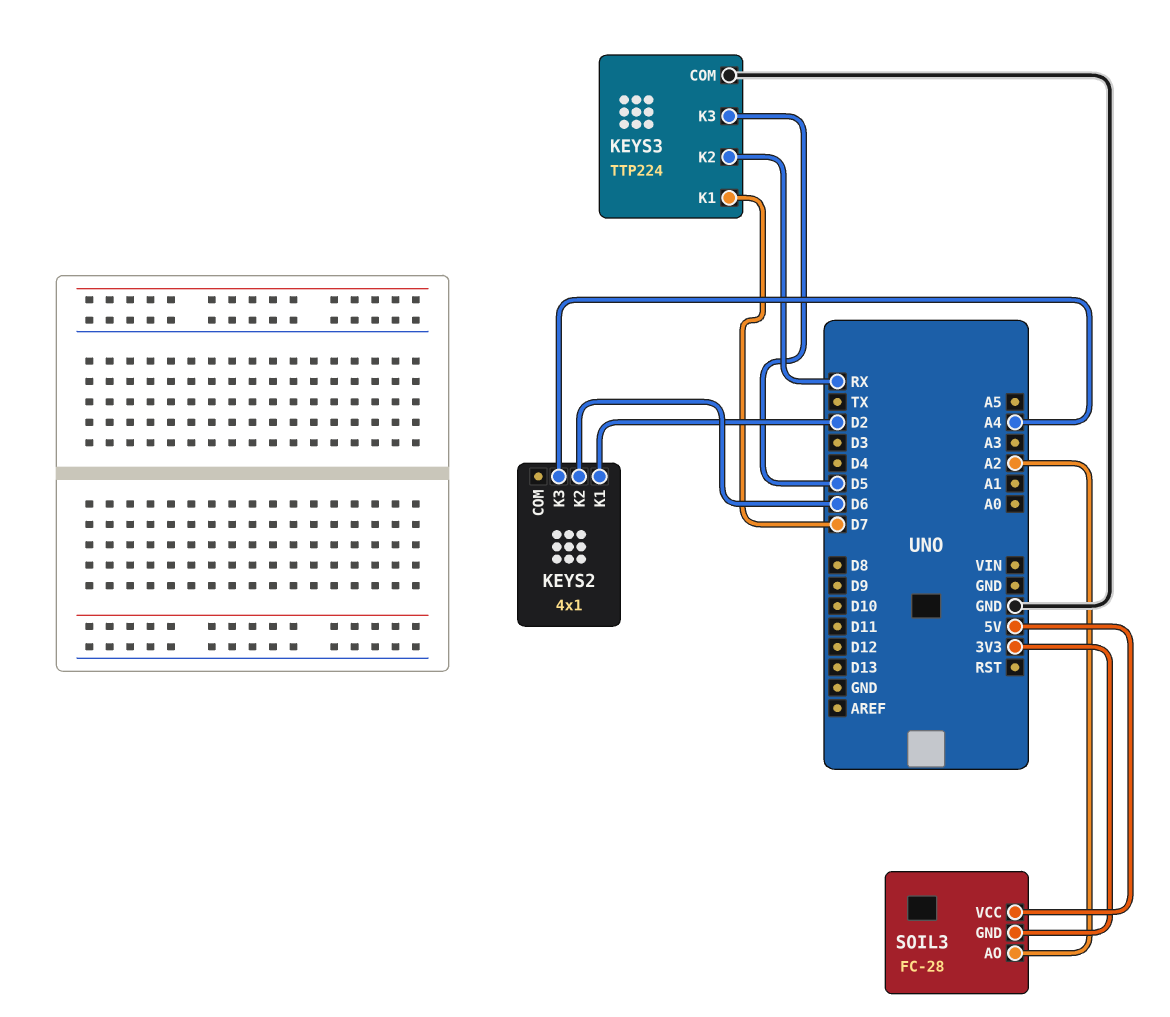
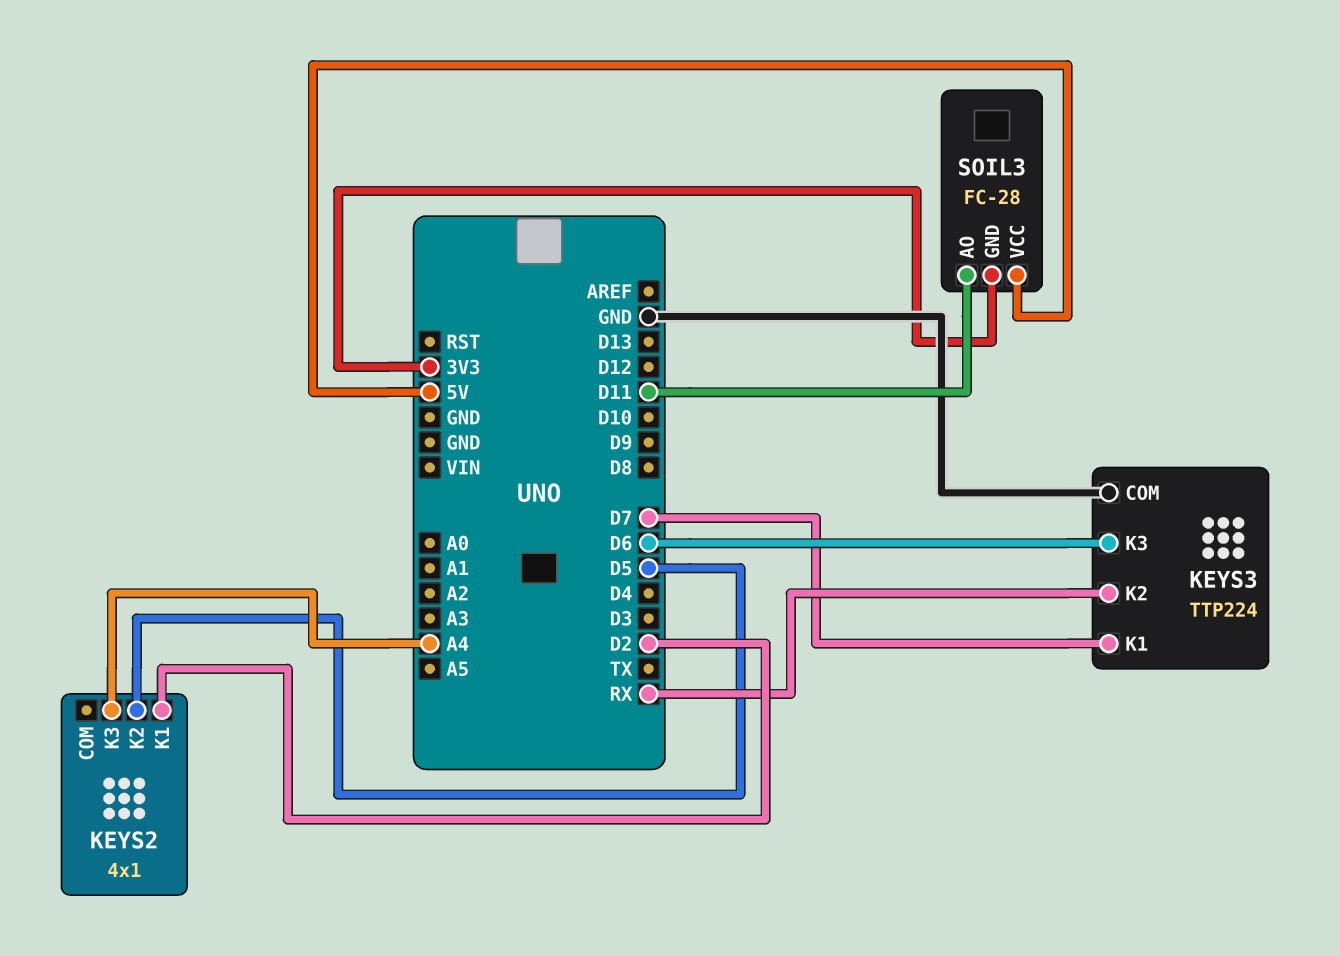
KEYS2 pin K2: D6 -> D5
KEYS3 pin K3: D5 -> D6
SOIL3 pin AO: A2 -> D11

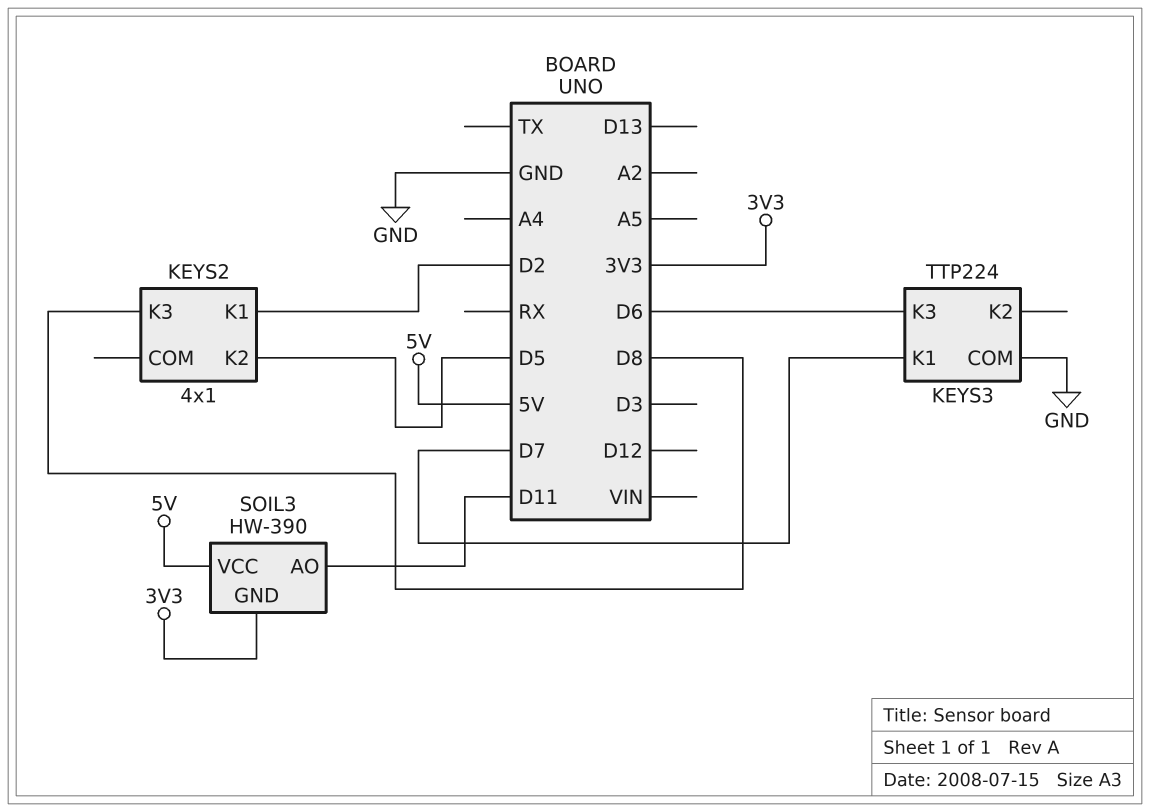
KEYS2 pin K3: A4 -> D8
KEYS3 pin K2: RX -> none
SOIL3: FC-28 -> HW-390

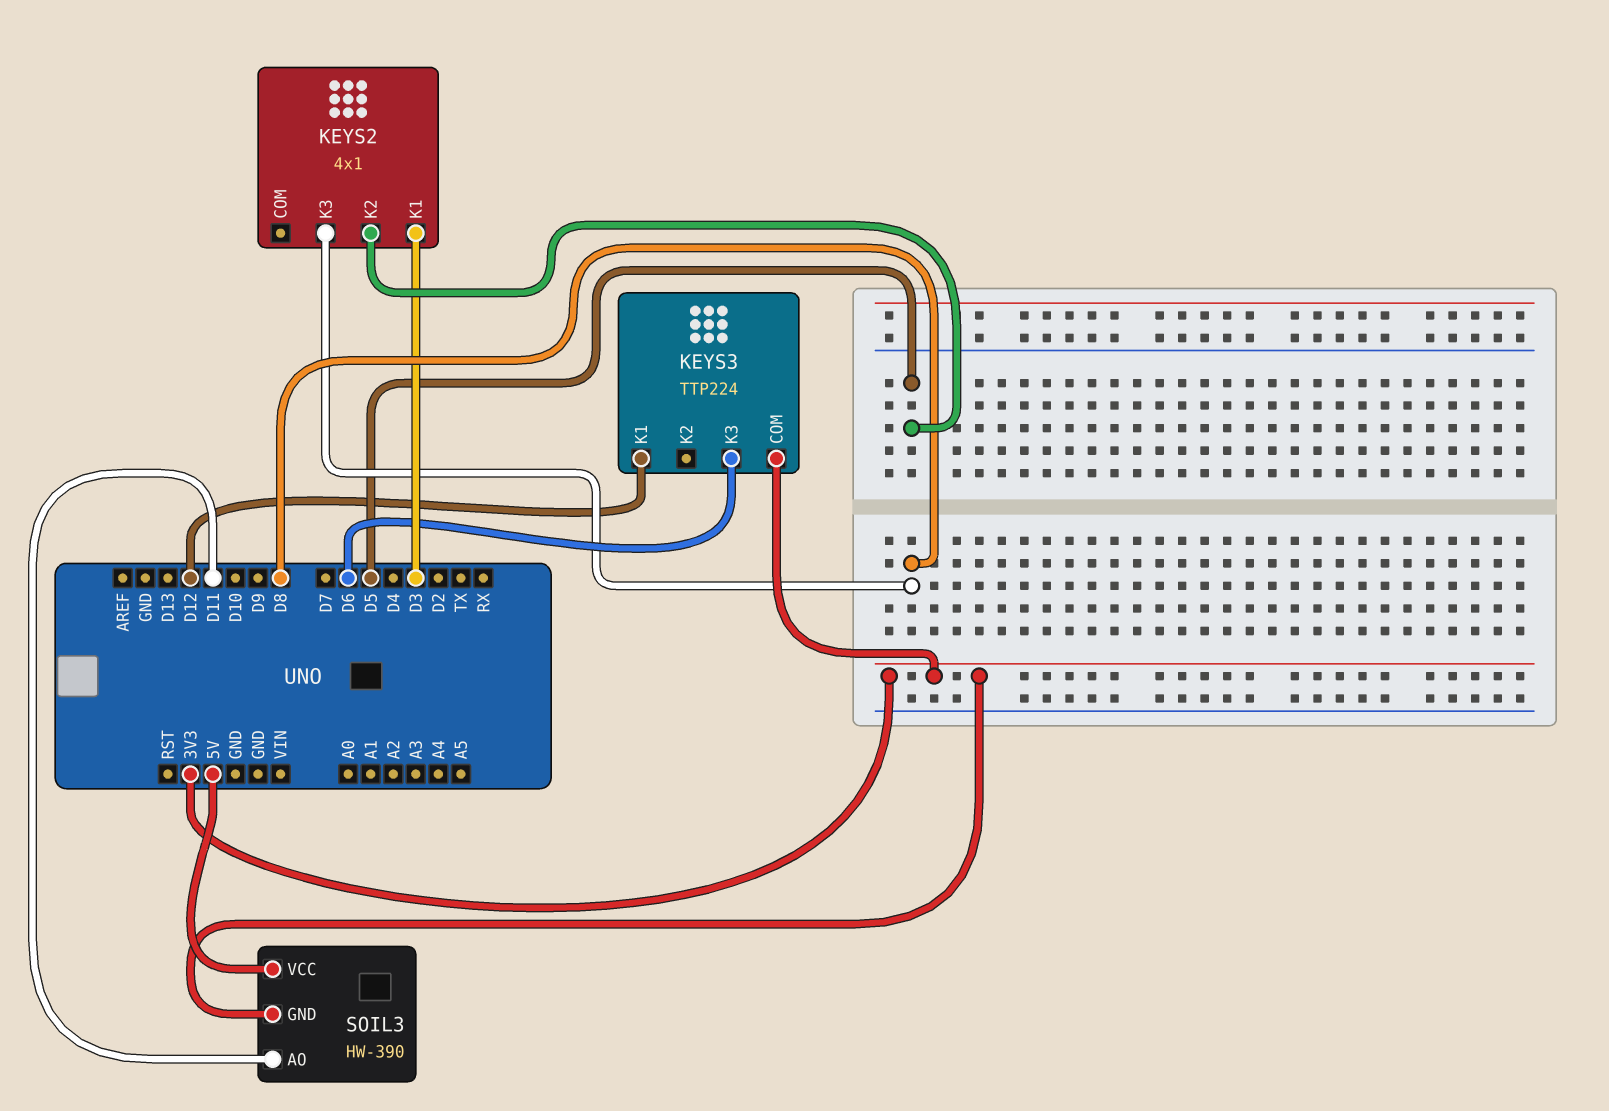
KEYS2 pin K1: D2 -> D3
KEYS3 pin COM: GND -> 3V3
KEYS3 pin K1: D7 -> D12

